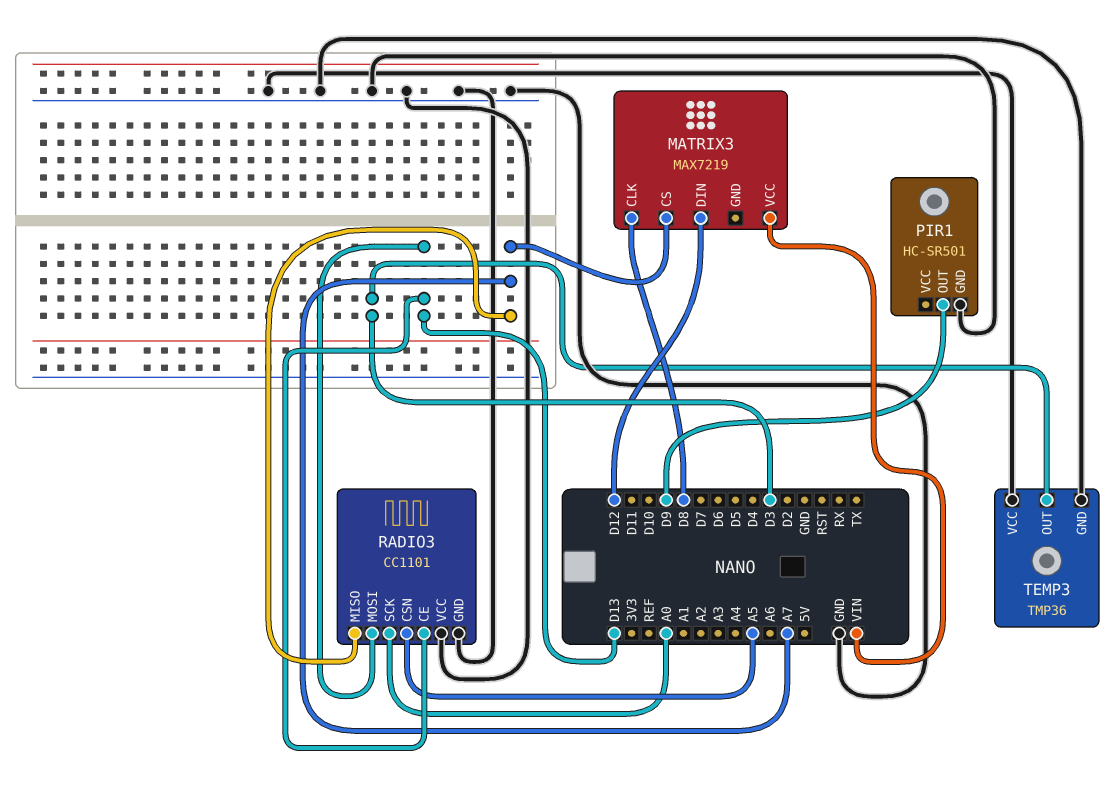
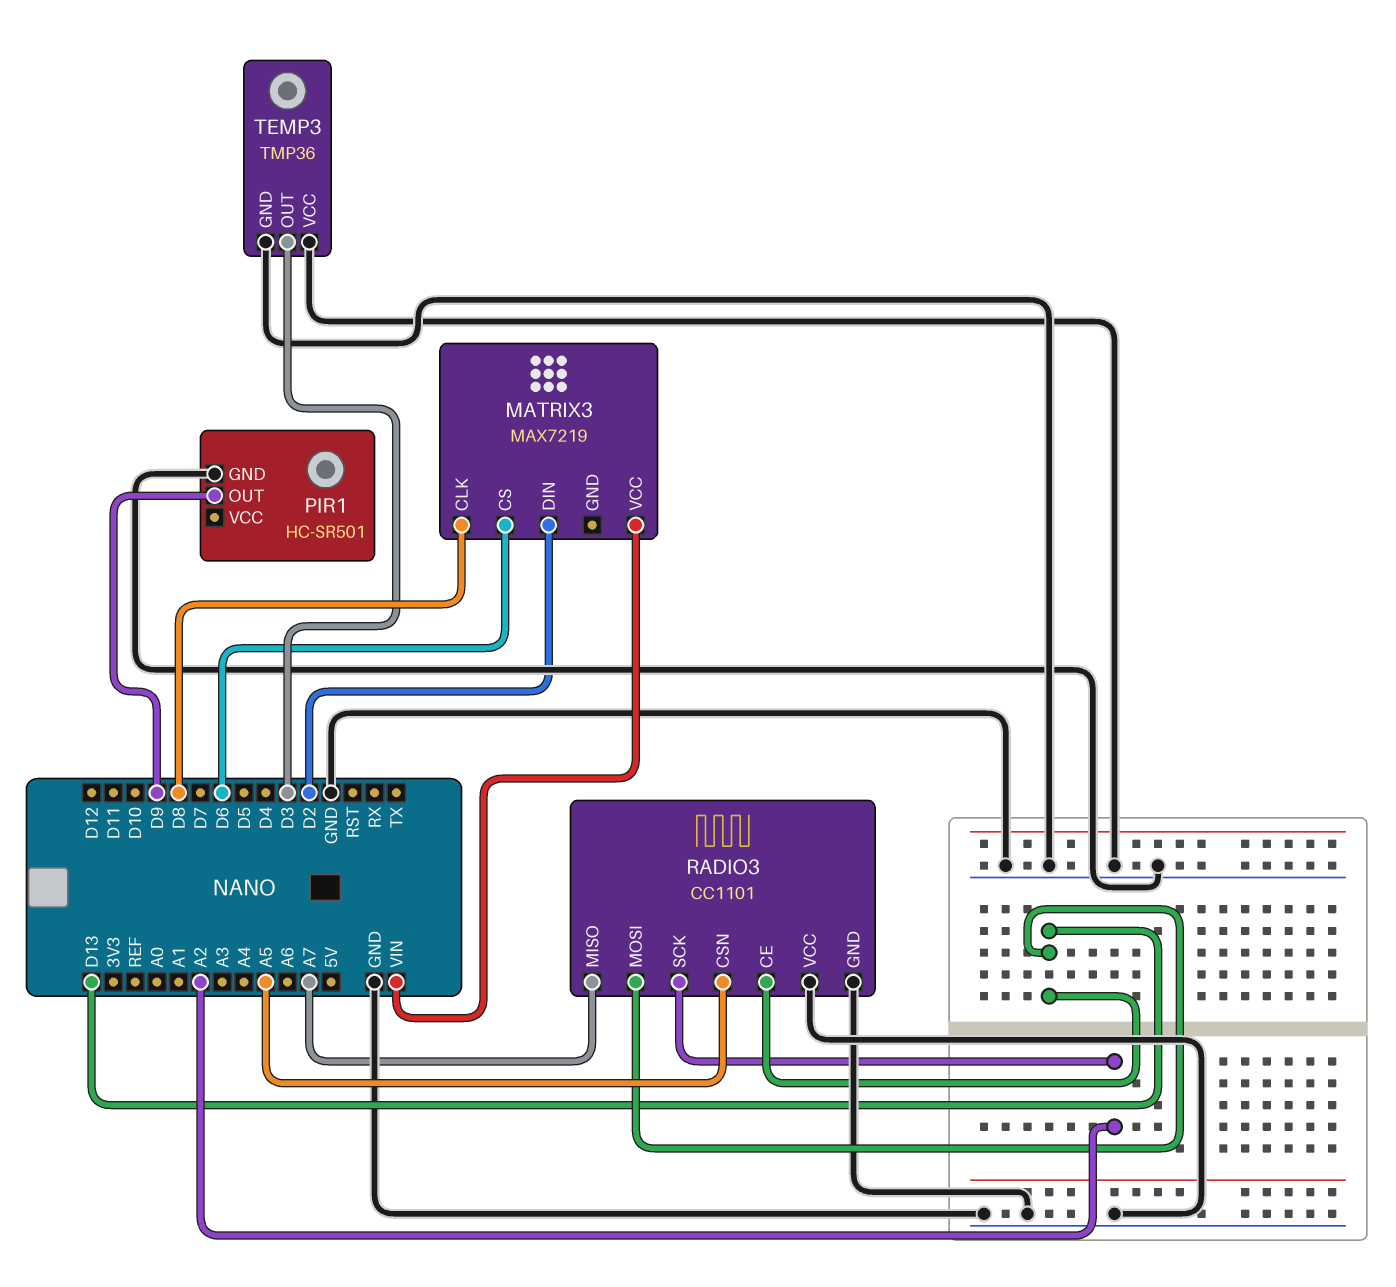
MATRIX3 pin CS: A7 -> D6
MATRIX3 pin DIN: D12 -> D2
RADIO3 pin SCK: A0 -> A2

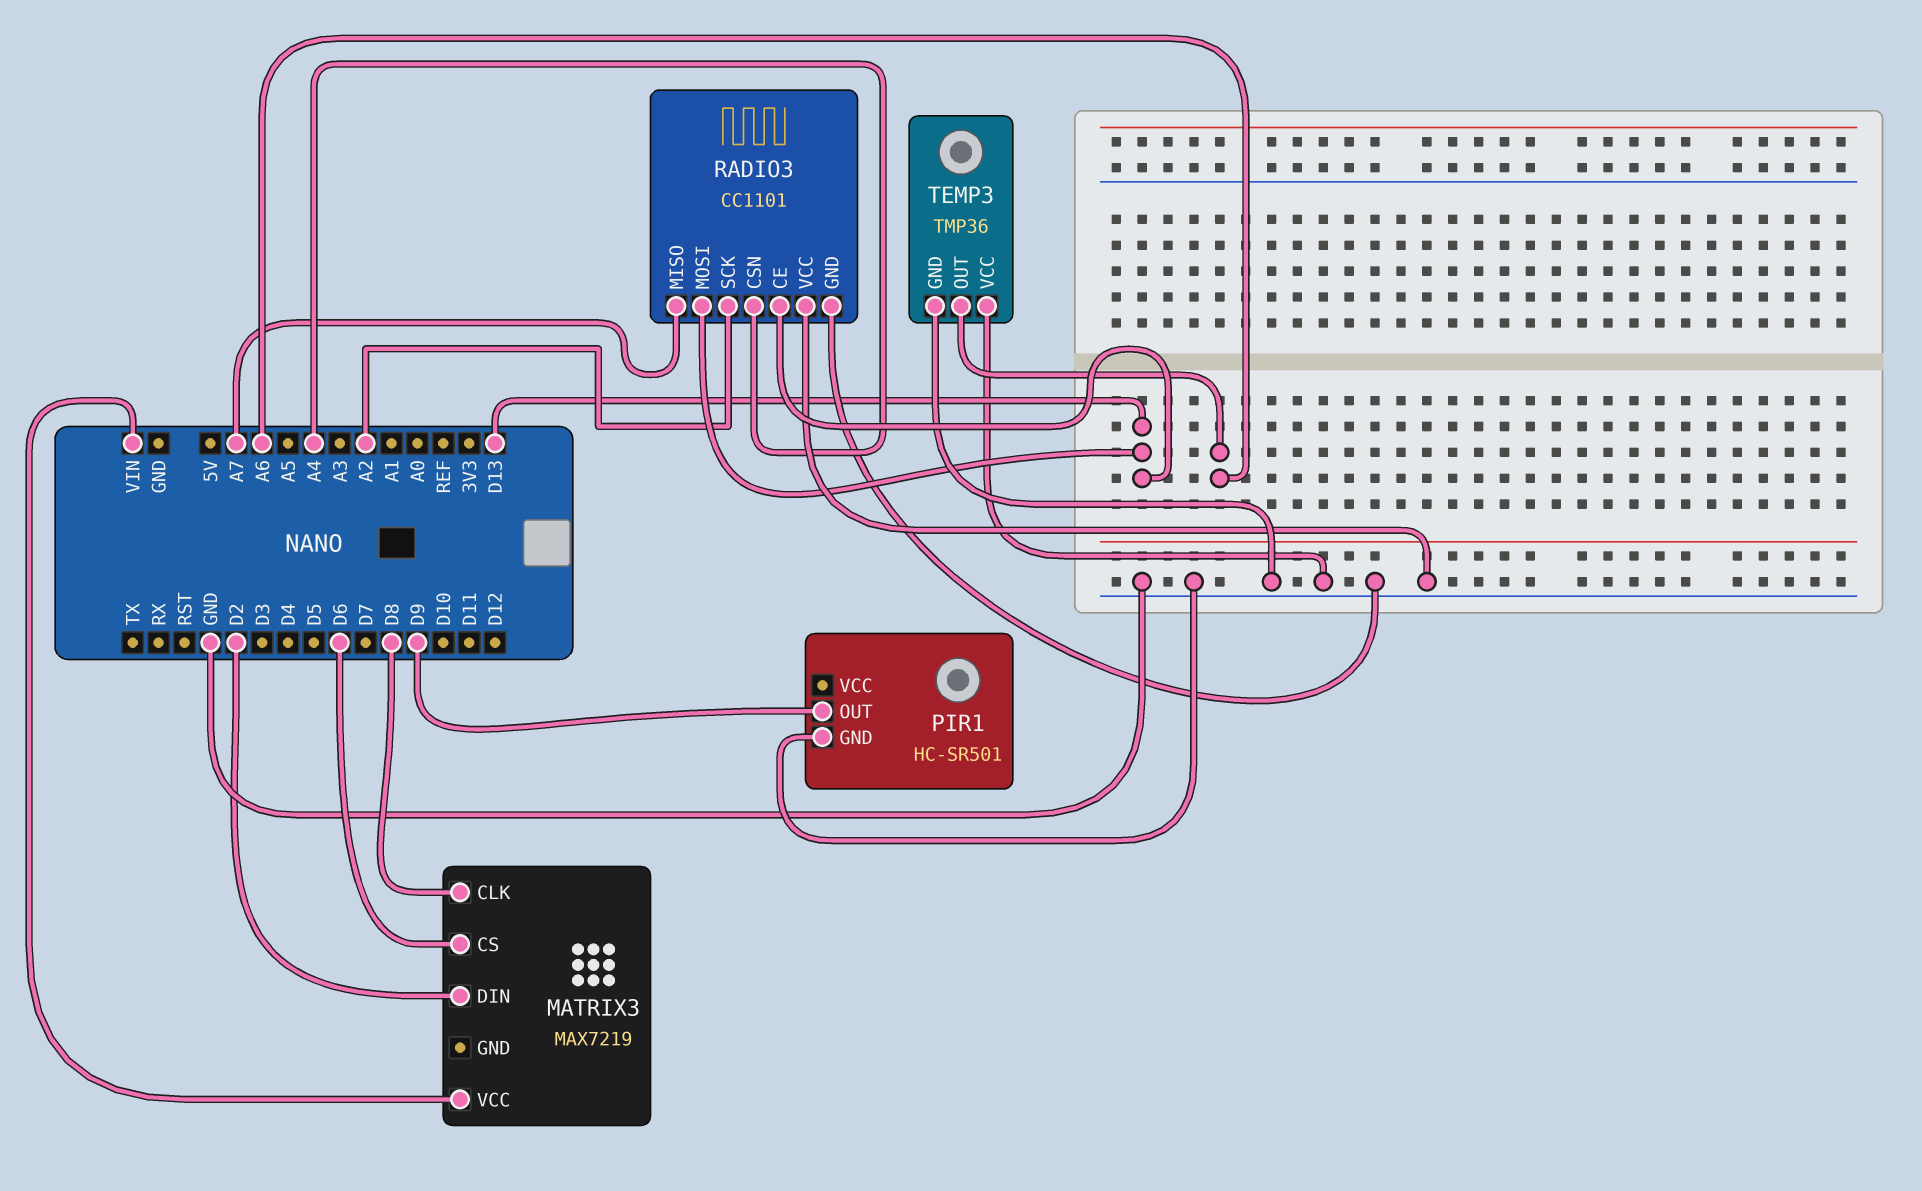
RADIO3 pin CSN: A5 -> A4
TEMP3 pin OUT: D3 -> A6

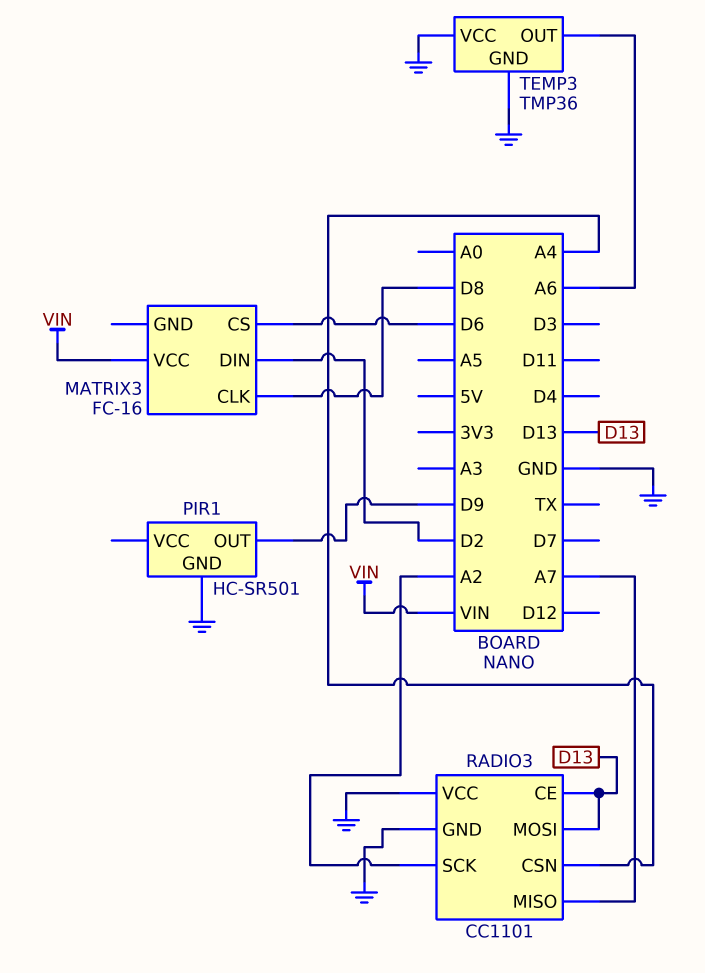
MATRIX3: MAX7219 -> FC-16

